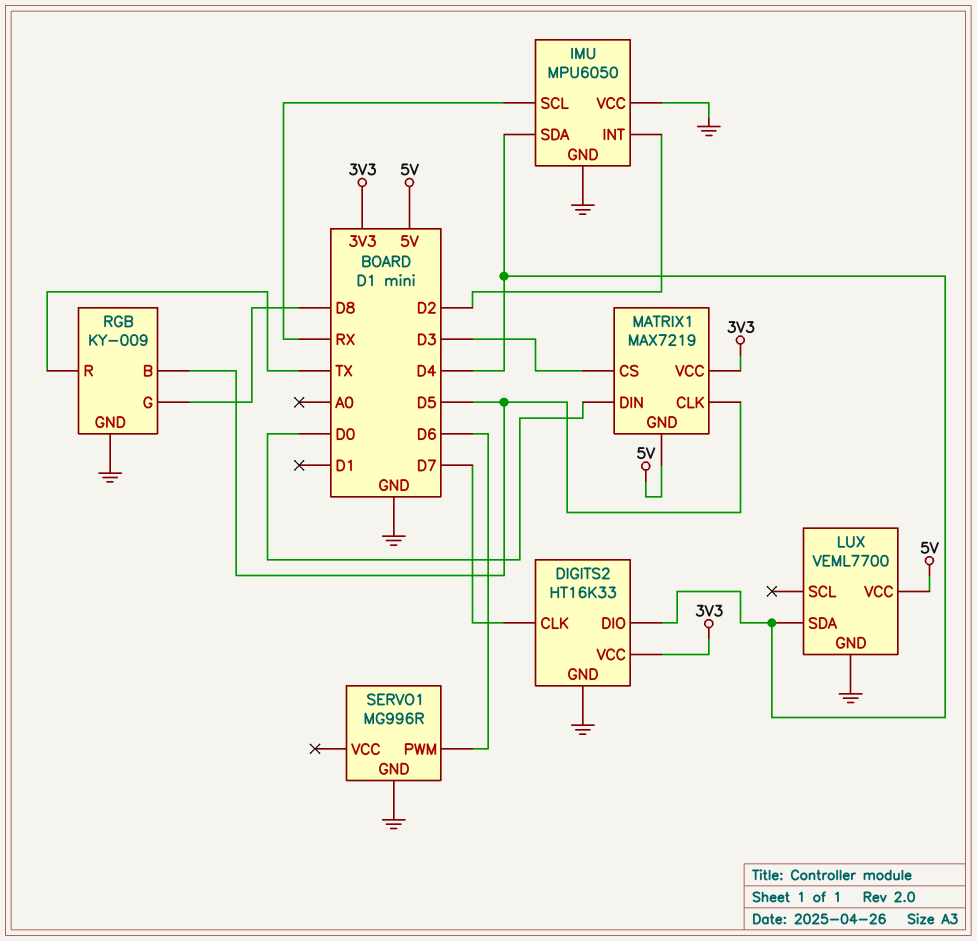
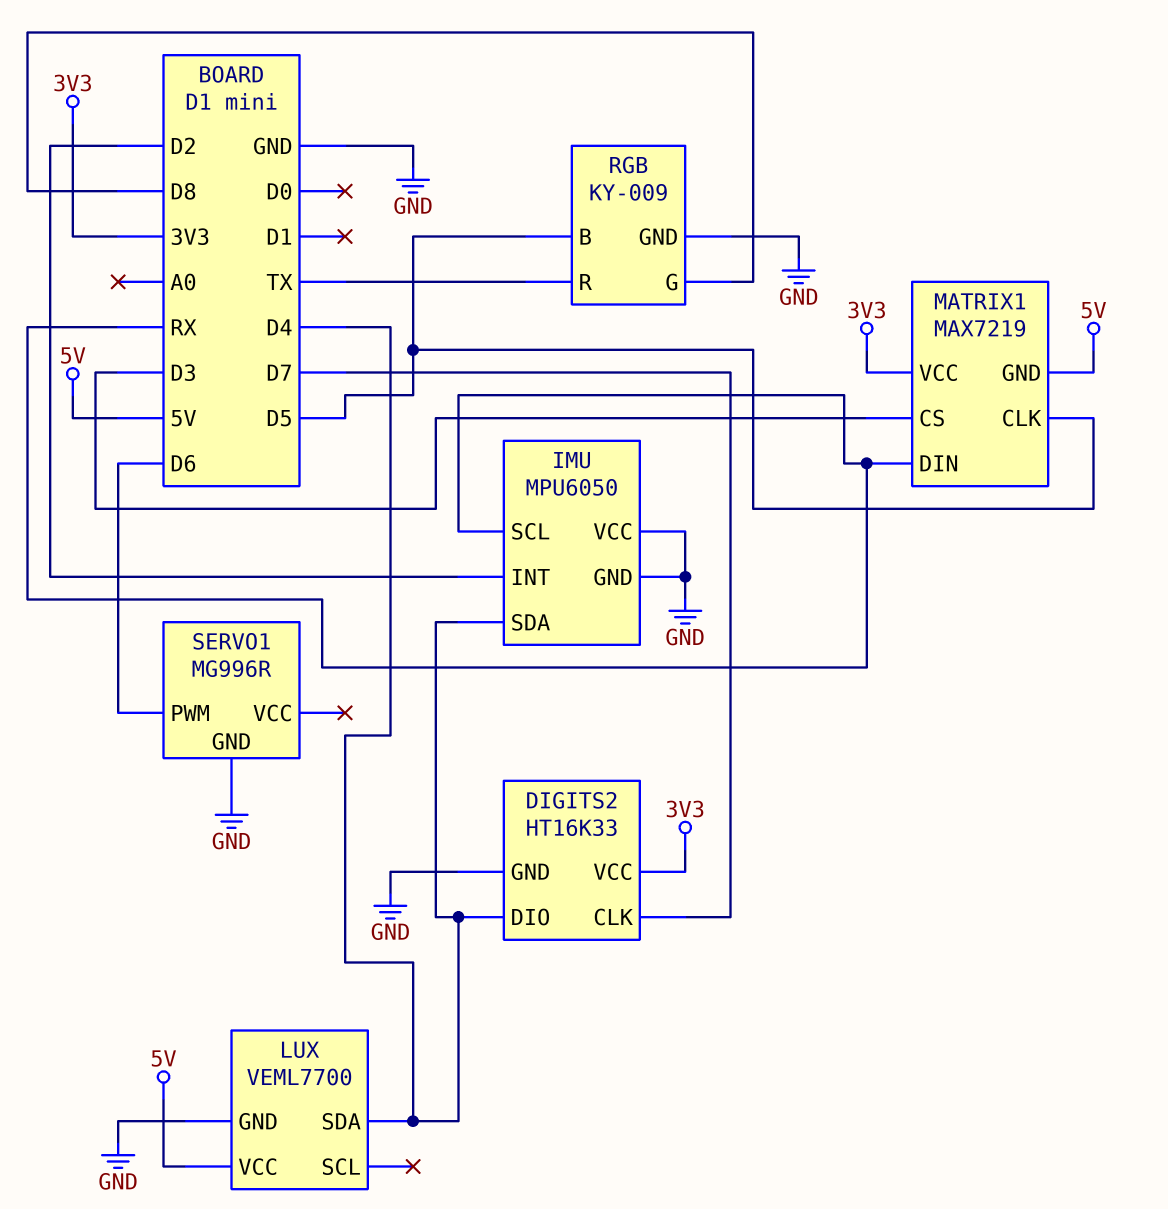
MATRIX1 pin DIN: D0 -> RX

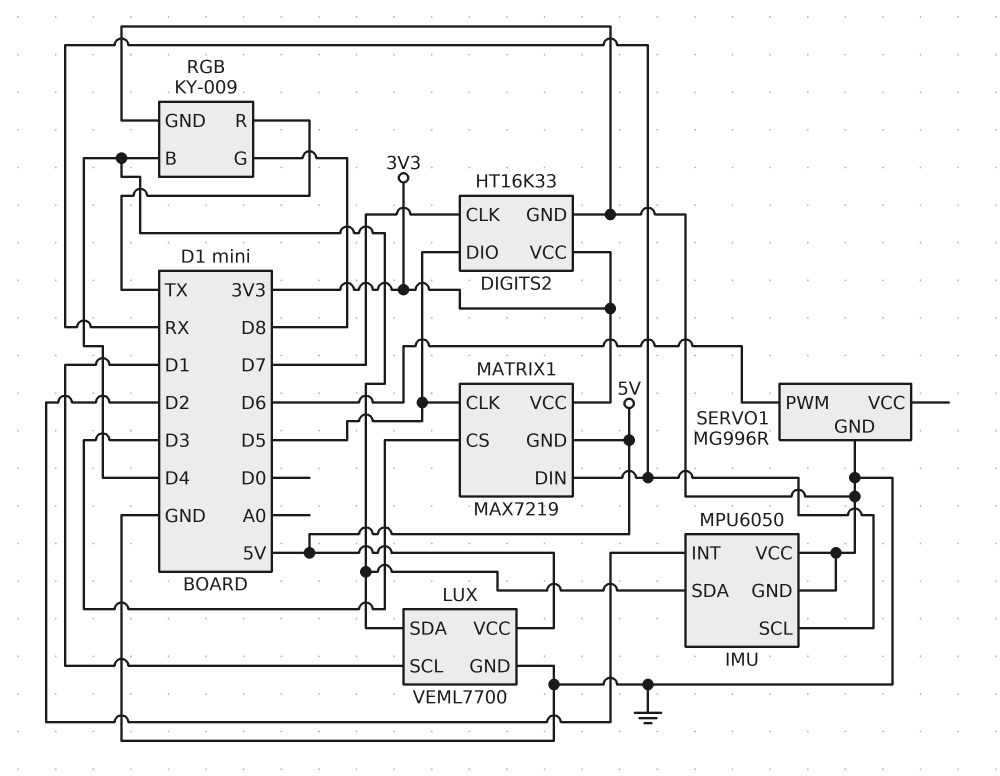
DIGITS2 pin DIO: D4 -> D5
LUX pin SCL: none -> D1
RGB pin B: D5 -> D4

